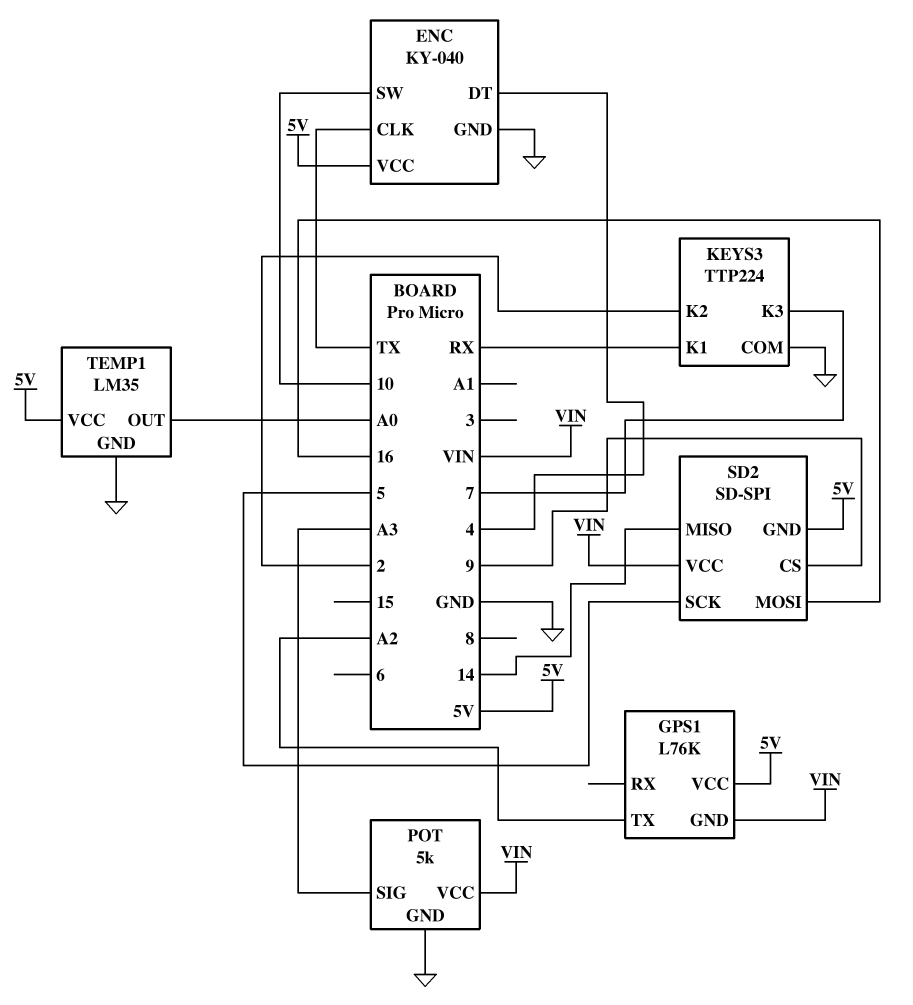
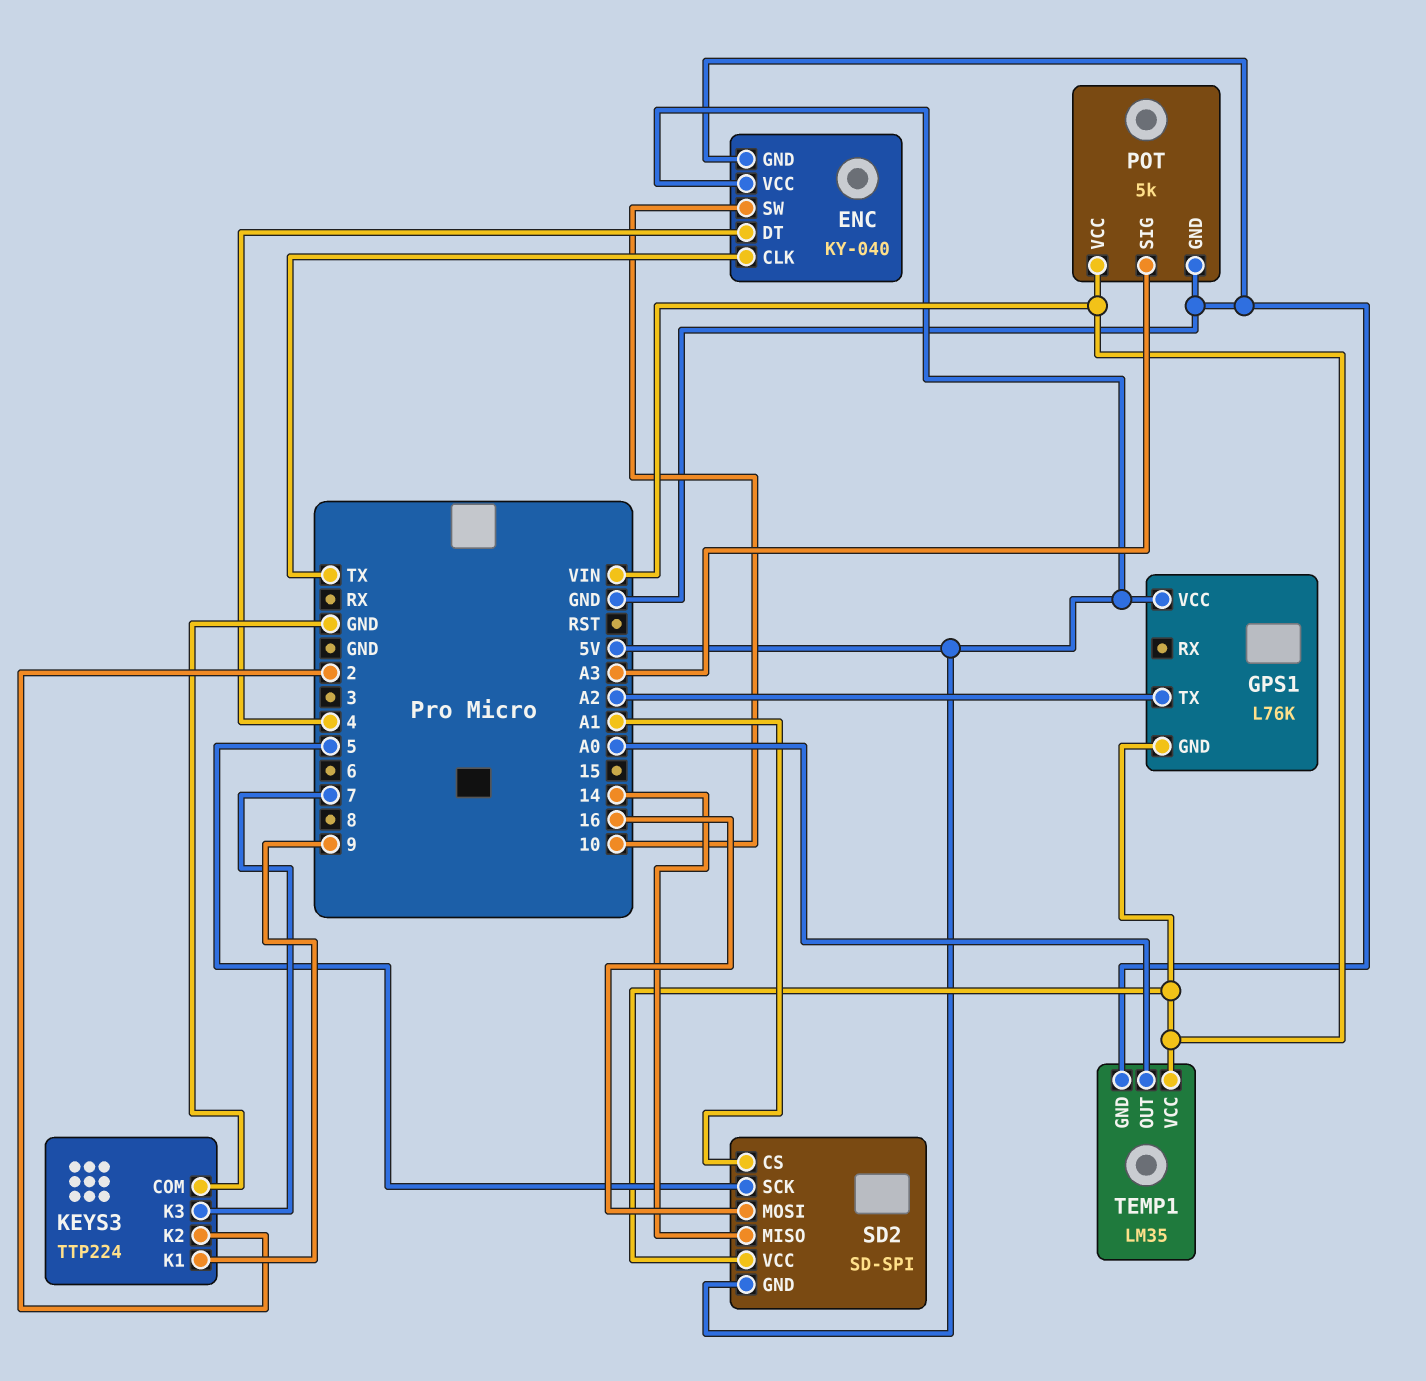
KEYS3 pin K1: RX -> 9
SD2 pin CS: 9 -> A1
TEMP1 pin VCC: 5V -> VIN

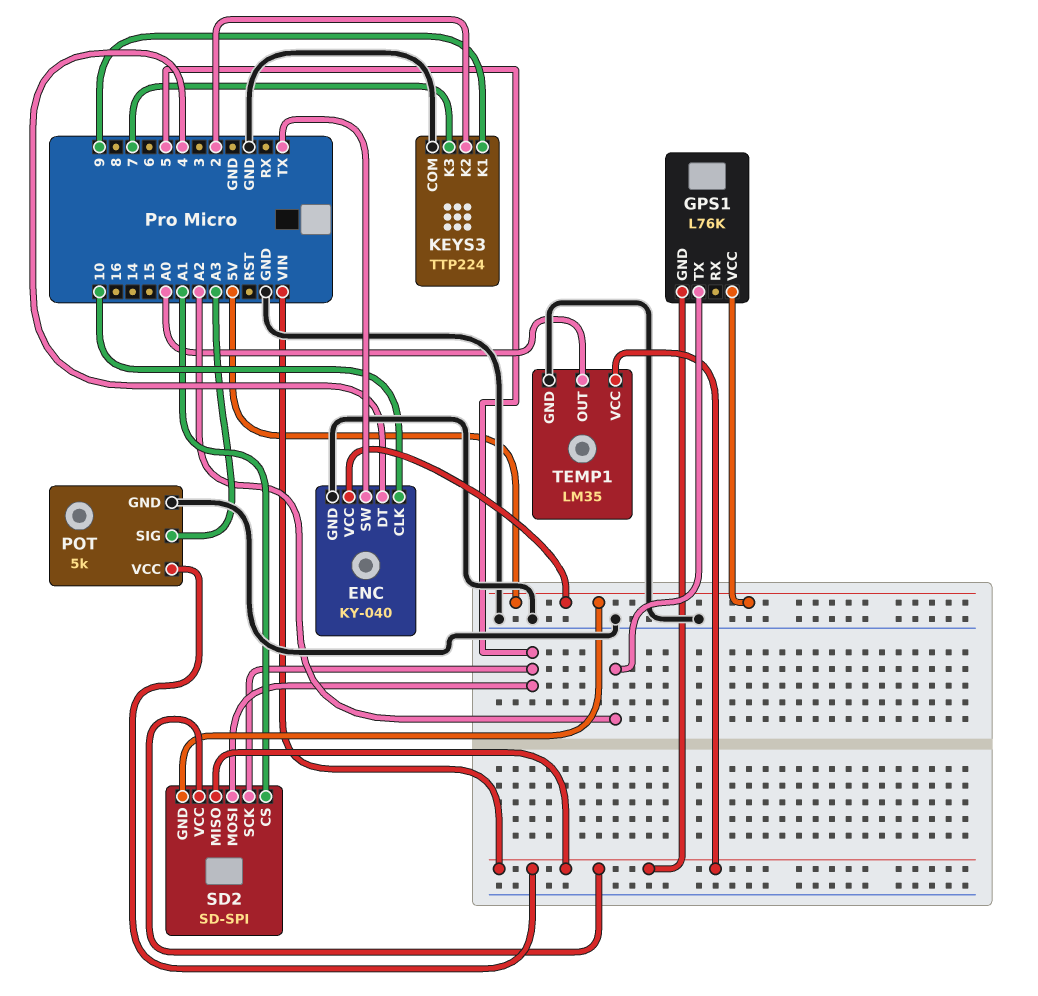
ENC pin CLK: TX -> 10
ENC pin SW: 10 -> TX
SD2 pin MISO: 14 -> VIN
SD2 pin MOSI: 16 -> 5

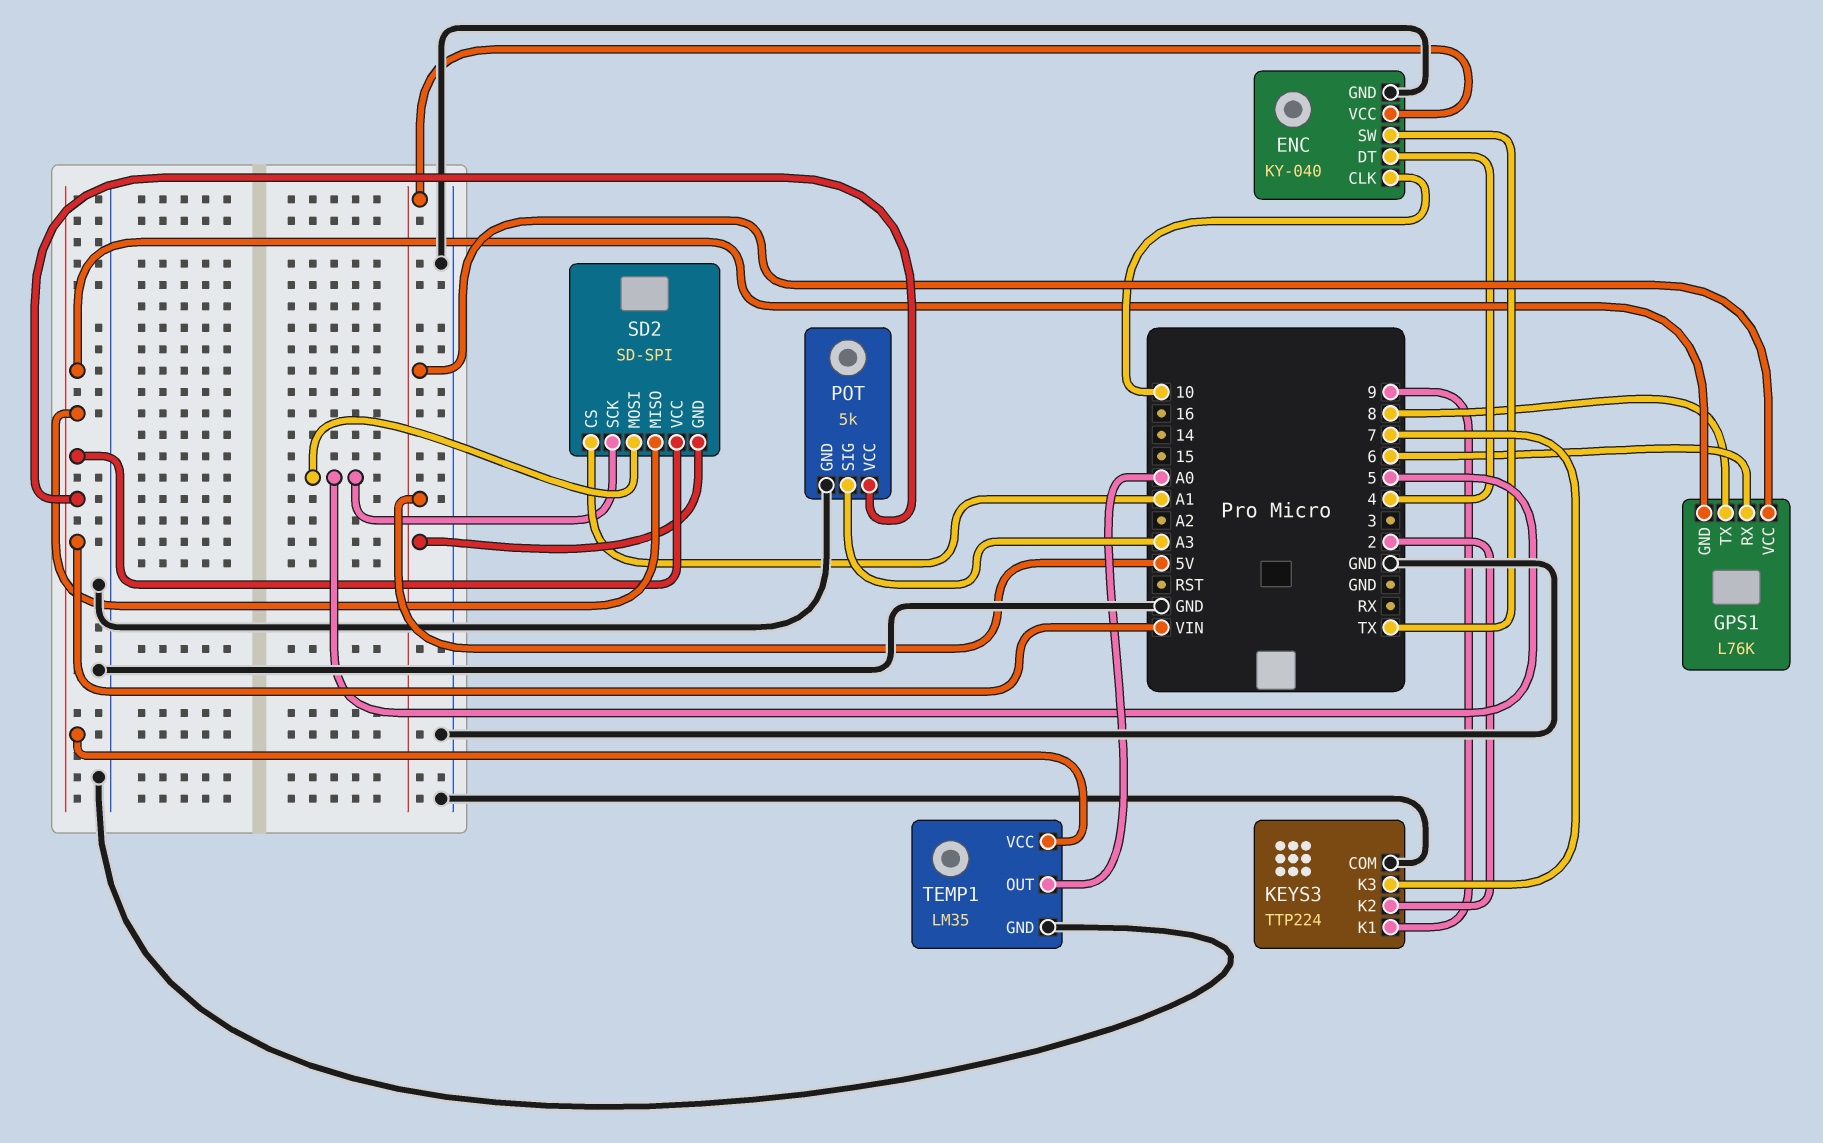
GPS1 pin RX: none -> 6
GPS1 pin TX: A2 -> 8

